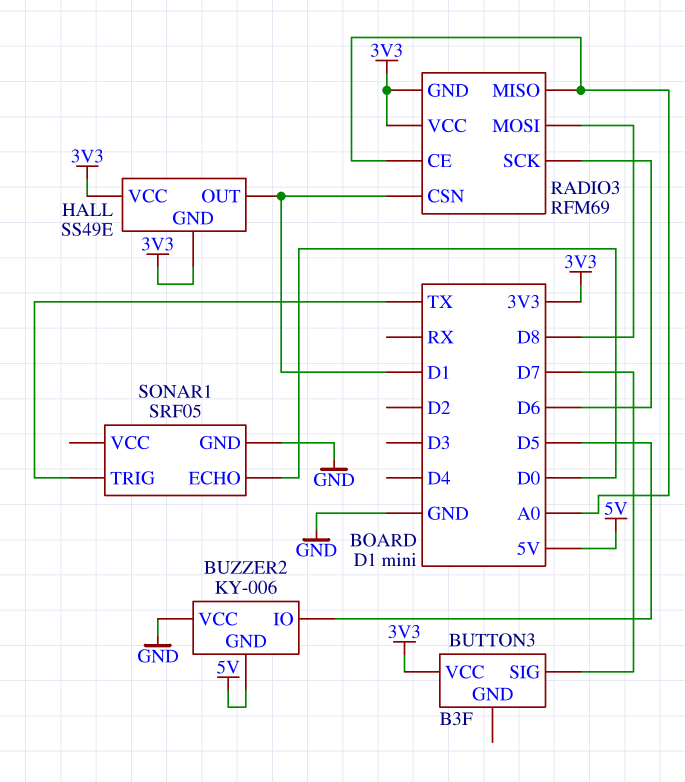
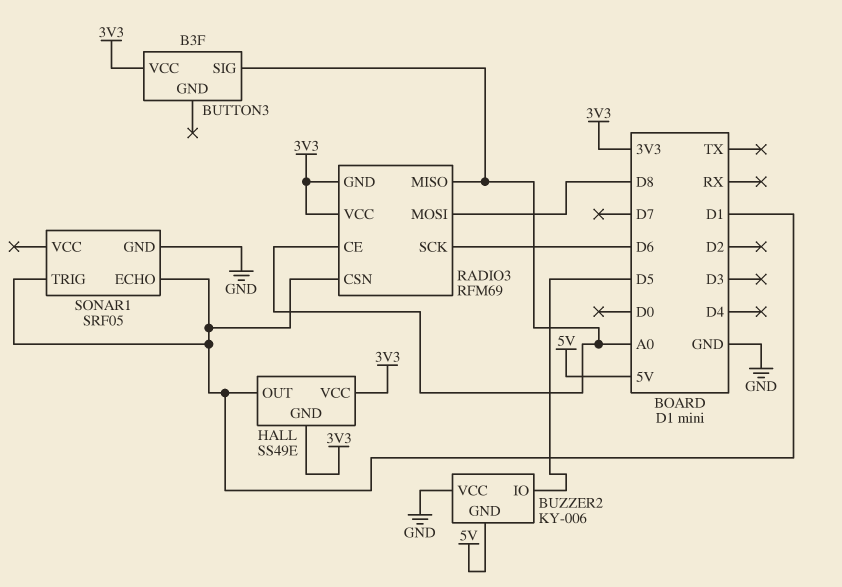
BUTTON3 pin SIG: D7 -> A0
SONAR1 pin ECHO: D0 -> D1
SONAR1 pin TRIG: TX -> D1

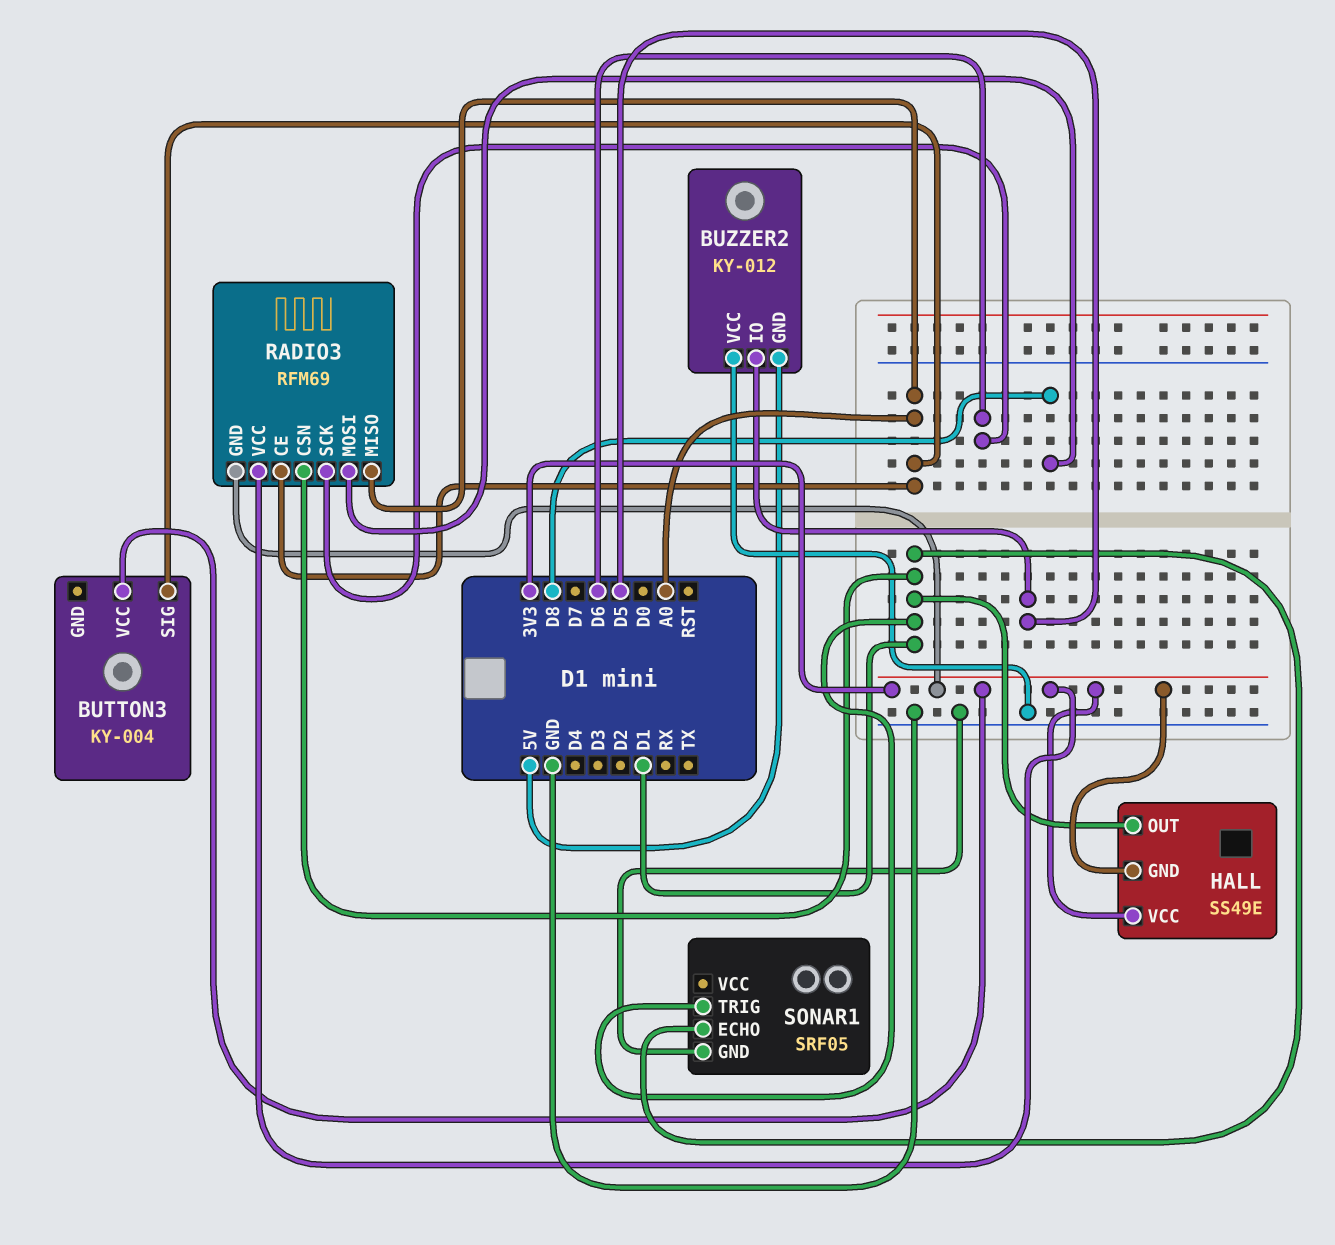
BUTTON3: B3F -> KY-004
BUZZER2: KY-006 -> KY-012

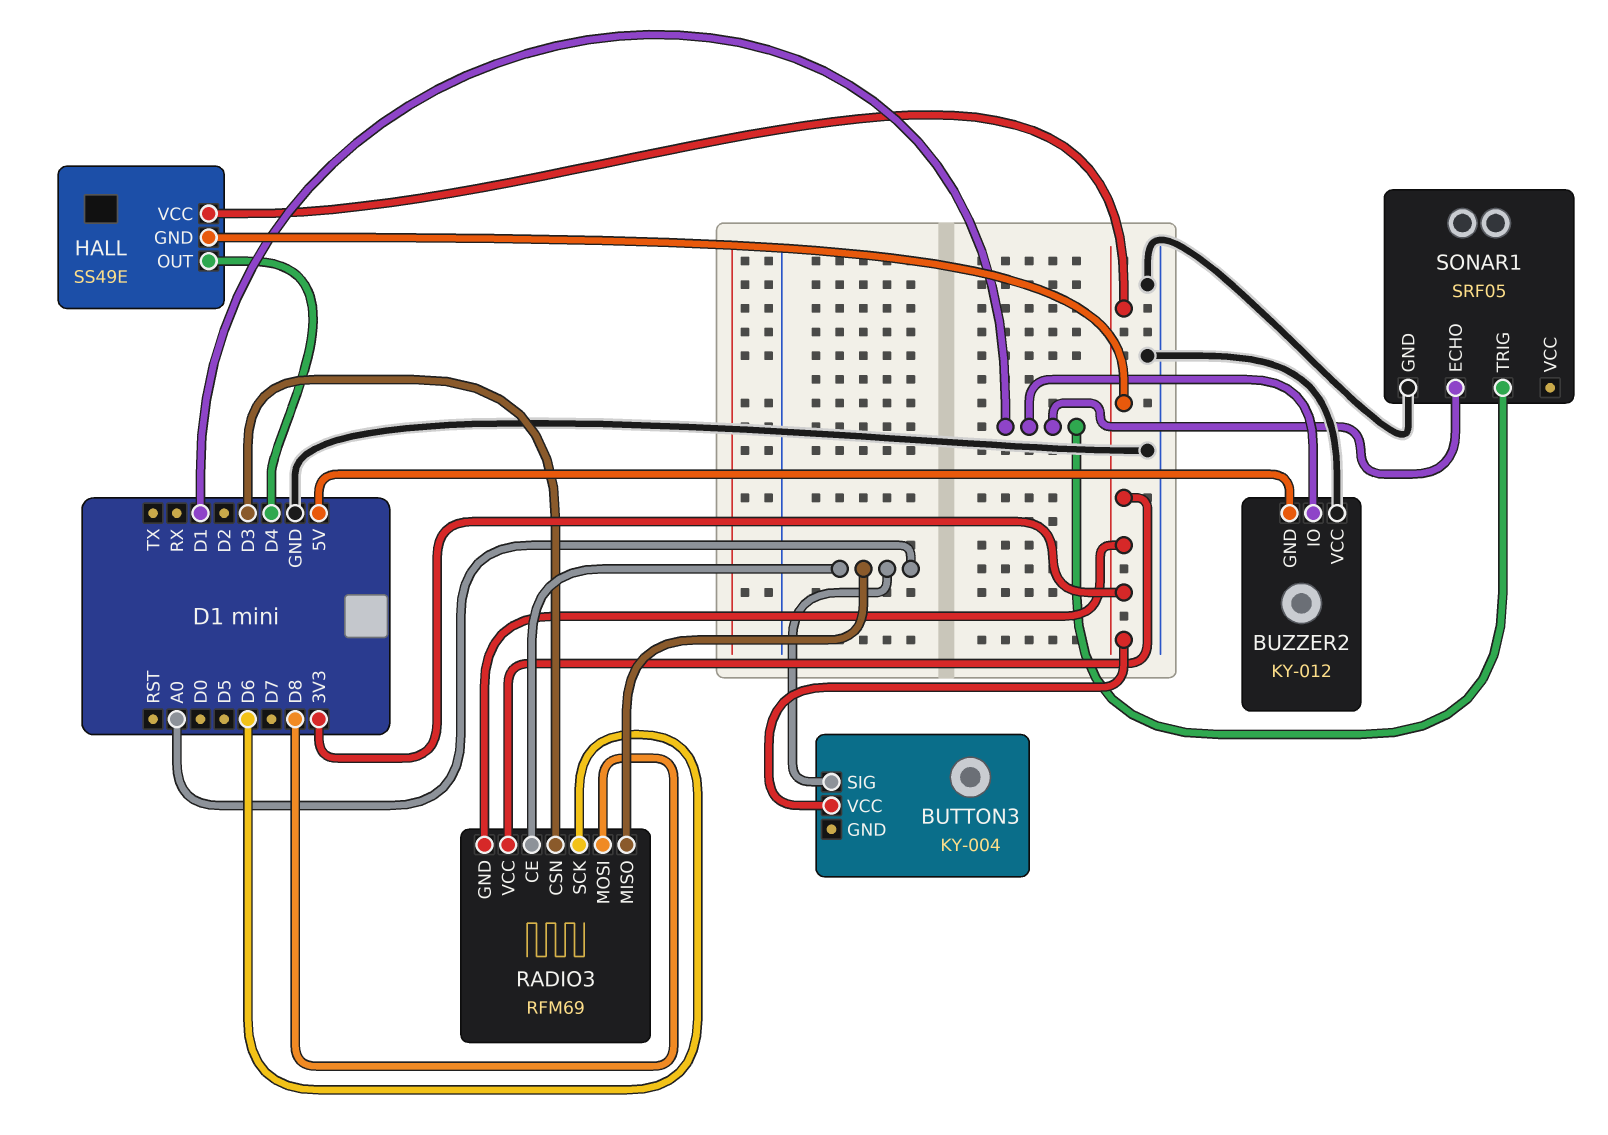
BUZZER2 pin IO: D5 -> D1
HALL pin OUT: D1 -> D4
RADIO3 pin CSN: D1 -> D3

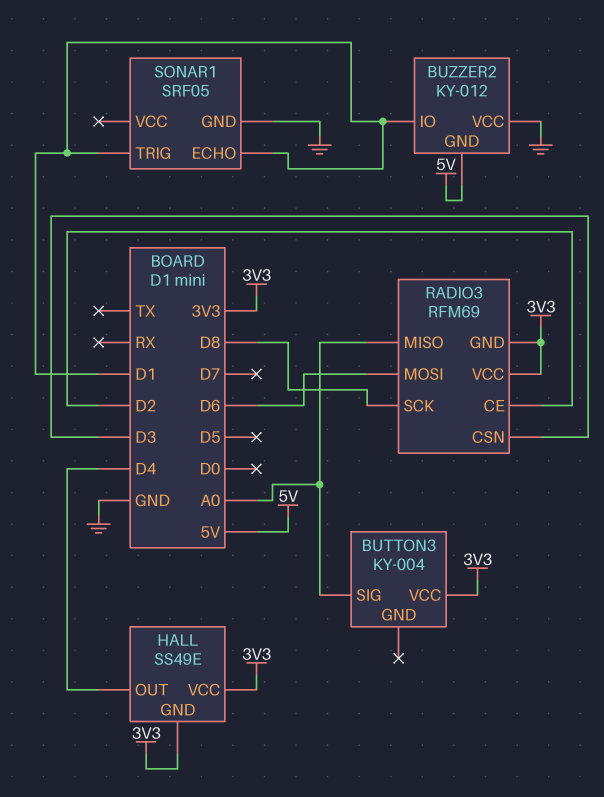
RADIO3 pin CE: A0 -> D2
RADIO3 pin MOSI: D8 -> D6
RADIO3 pin SCK: D6 -> D8

